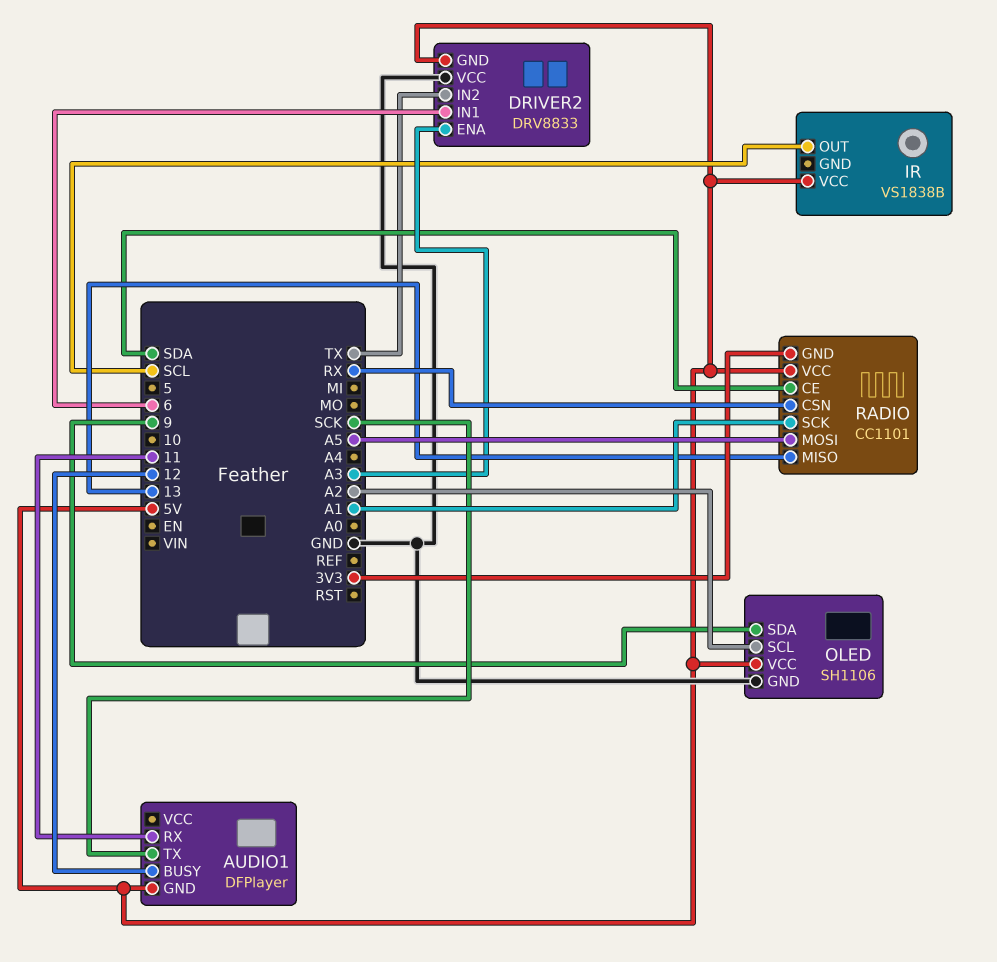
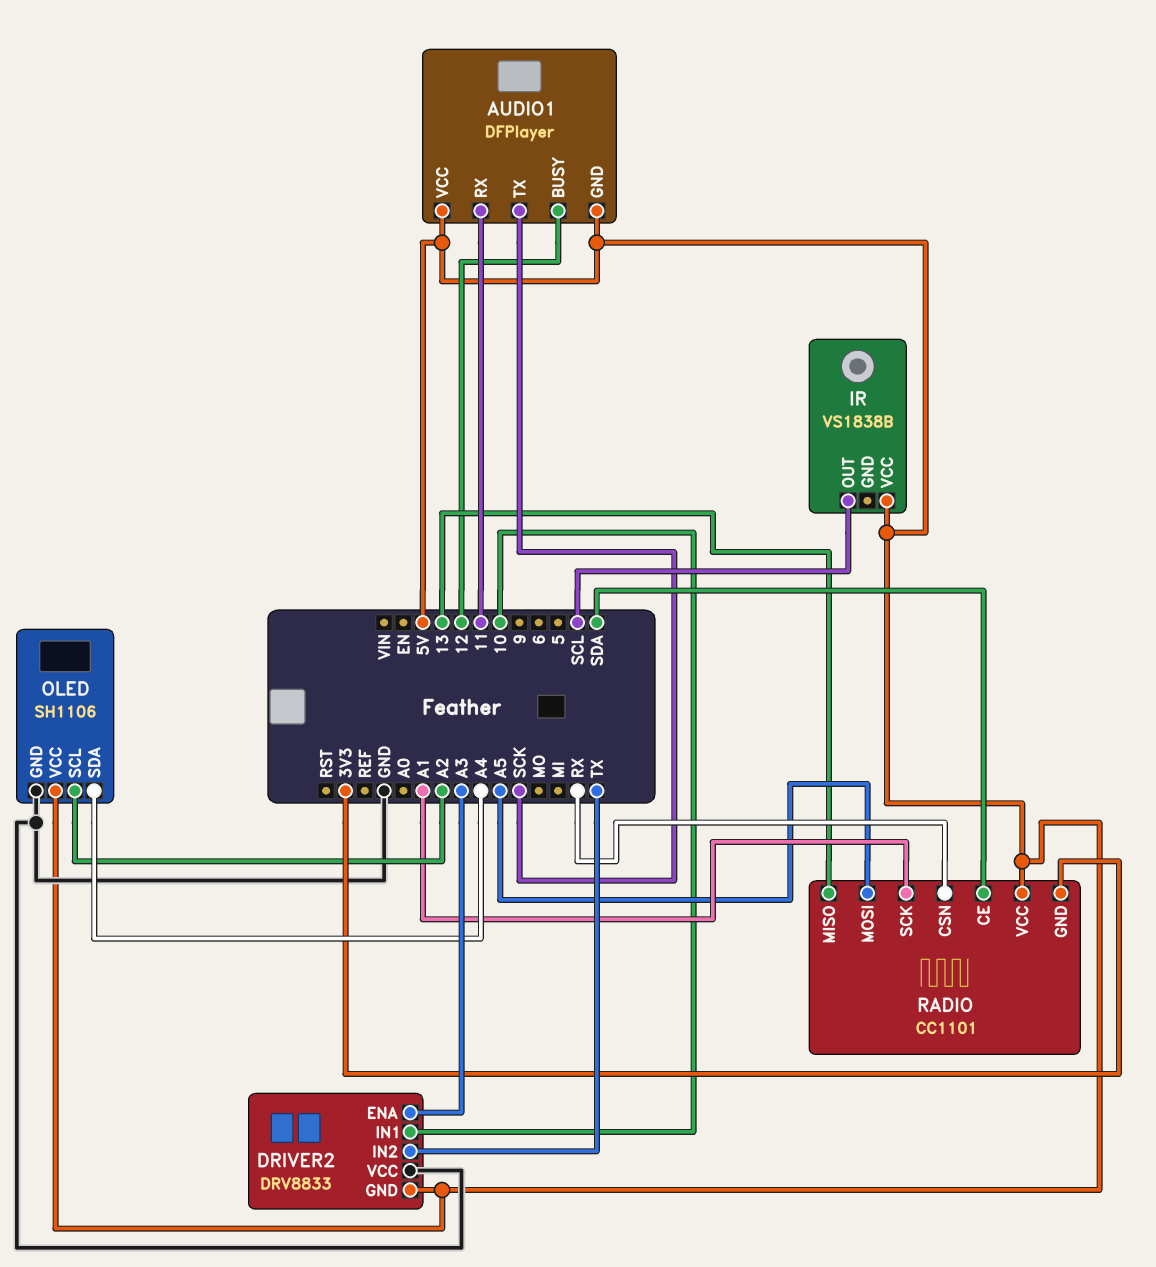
AUDIO1 pin VCC: none -> 5V
DRIVER2 pin IN1: 6 -> 10
OLED pin SDA: 9 -> A4

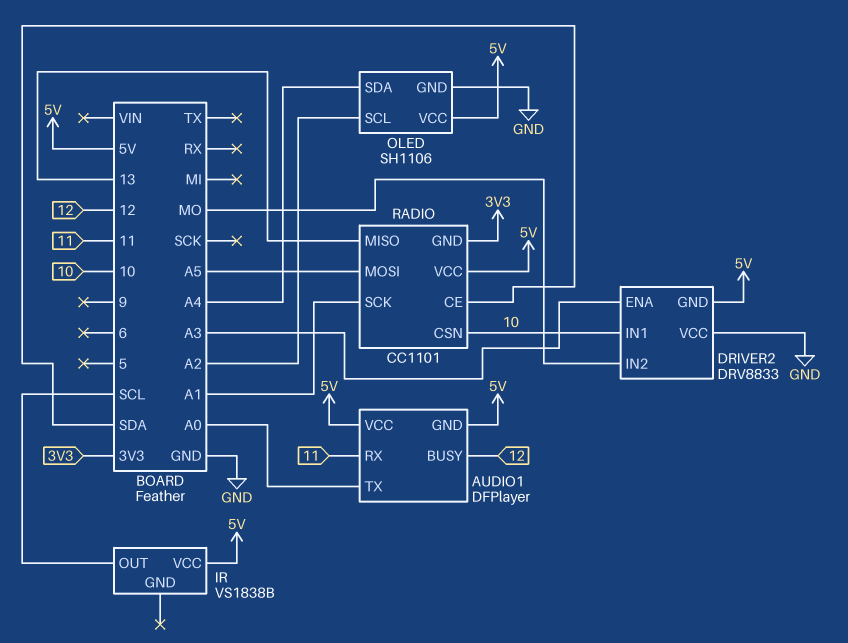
AUDIO1 pin TX: SCK -> A0
DRIVER2 pin IN2: TX -> MO
RADIO pin CSN: RX -> 10

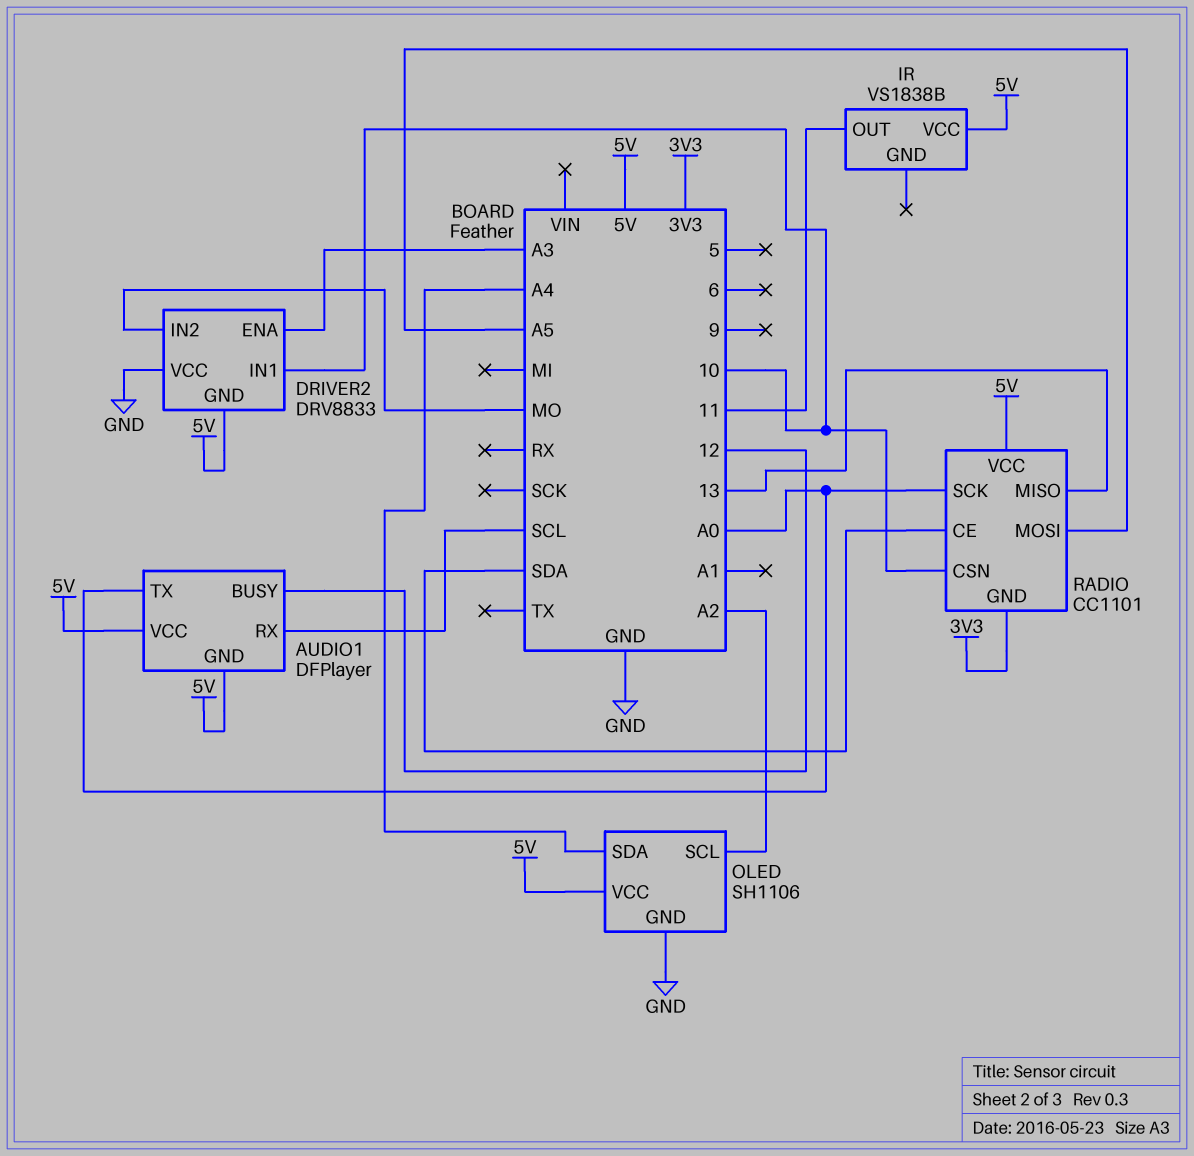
AUDIO1 pin RX: 11 -> SCL
IR pin OUT: SCL -> 11
RADIO pin SCK: A1 -> A0

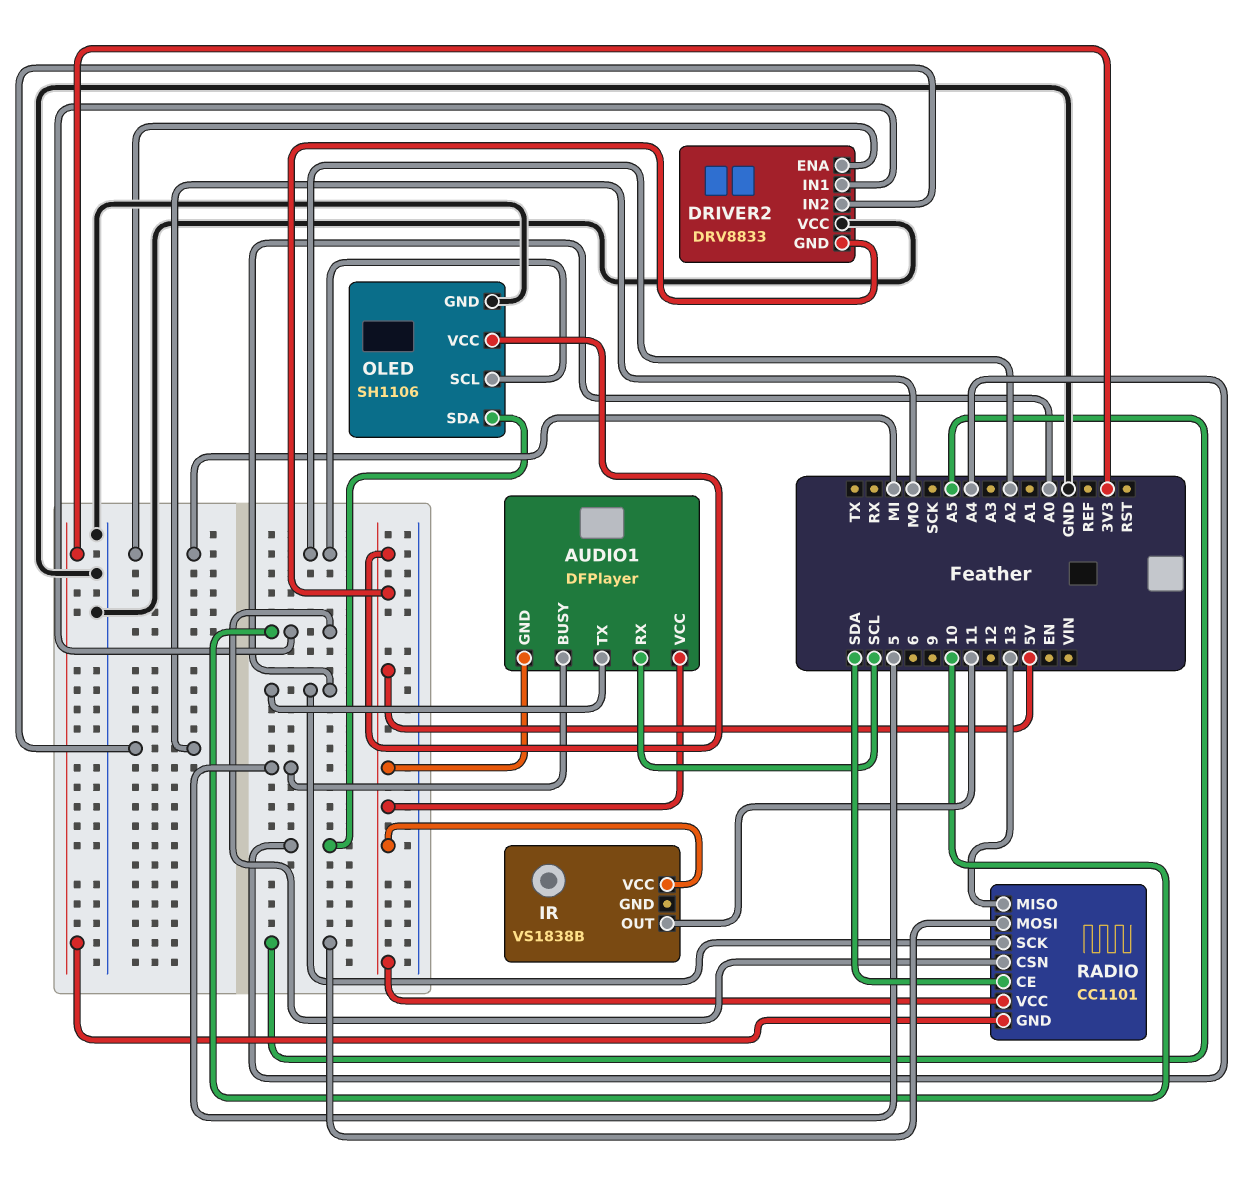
AUDIO1 pin BUSY: 12 -> 5
DRIVER2 pin ENA: A3 -> MI

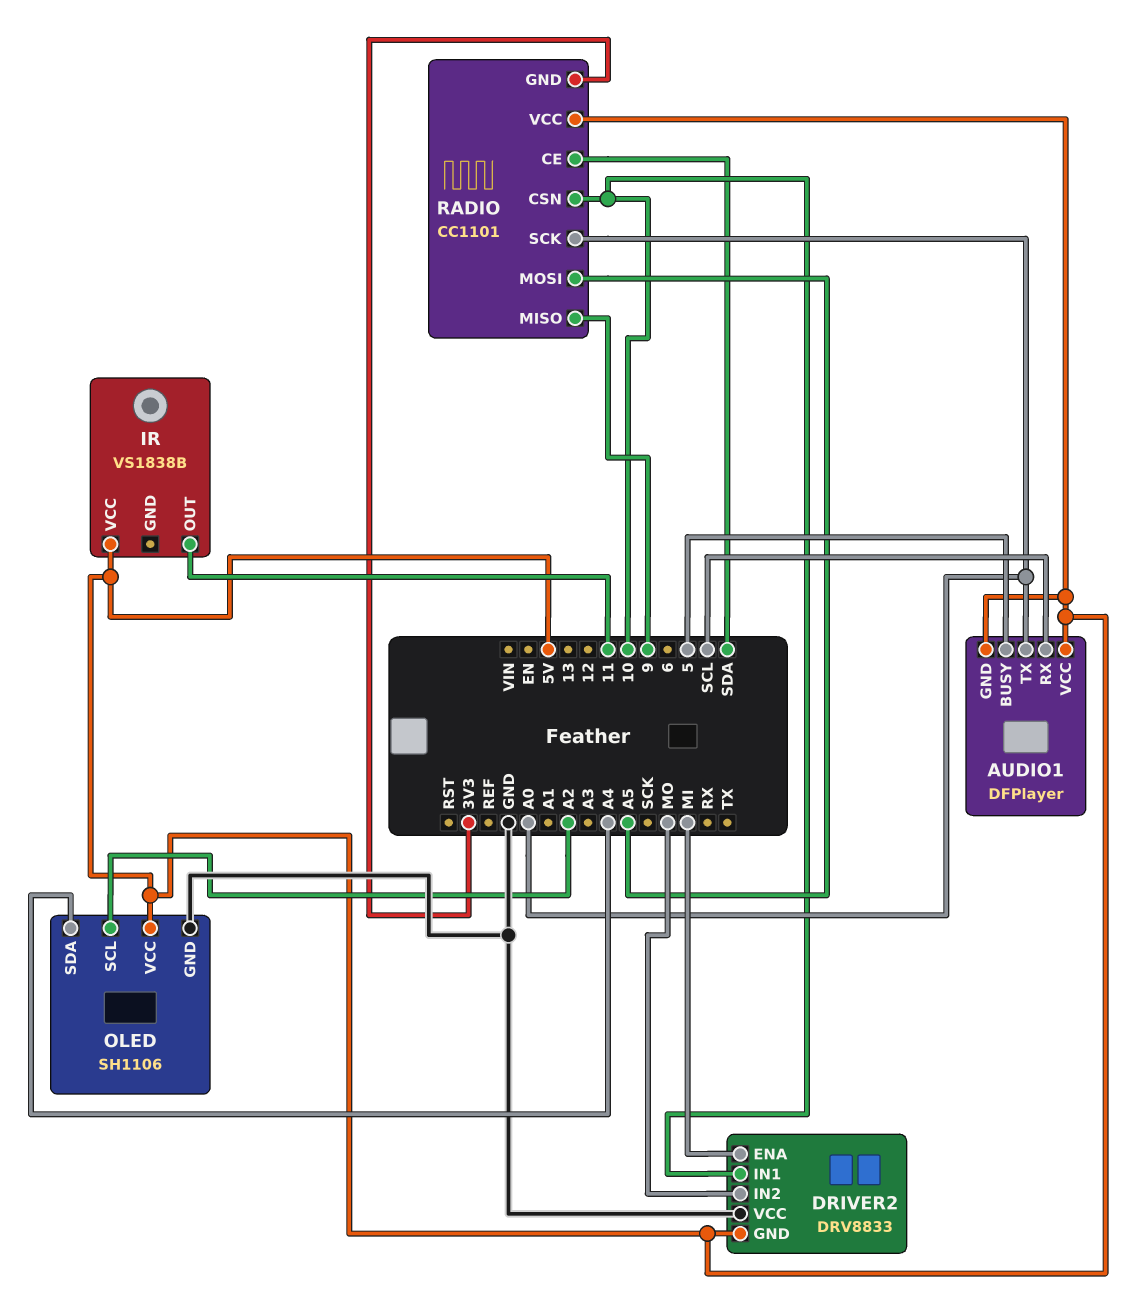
RADIO pin MISO: 13 -> 9

